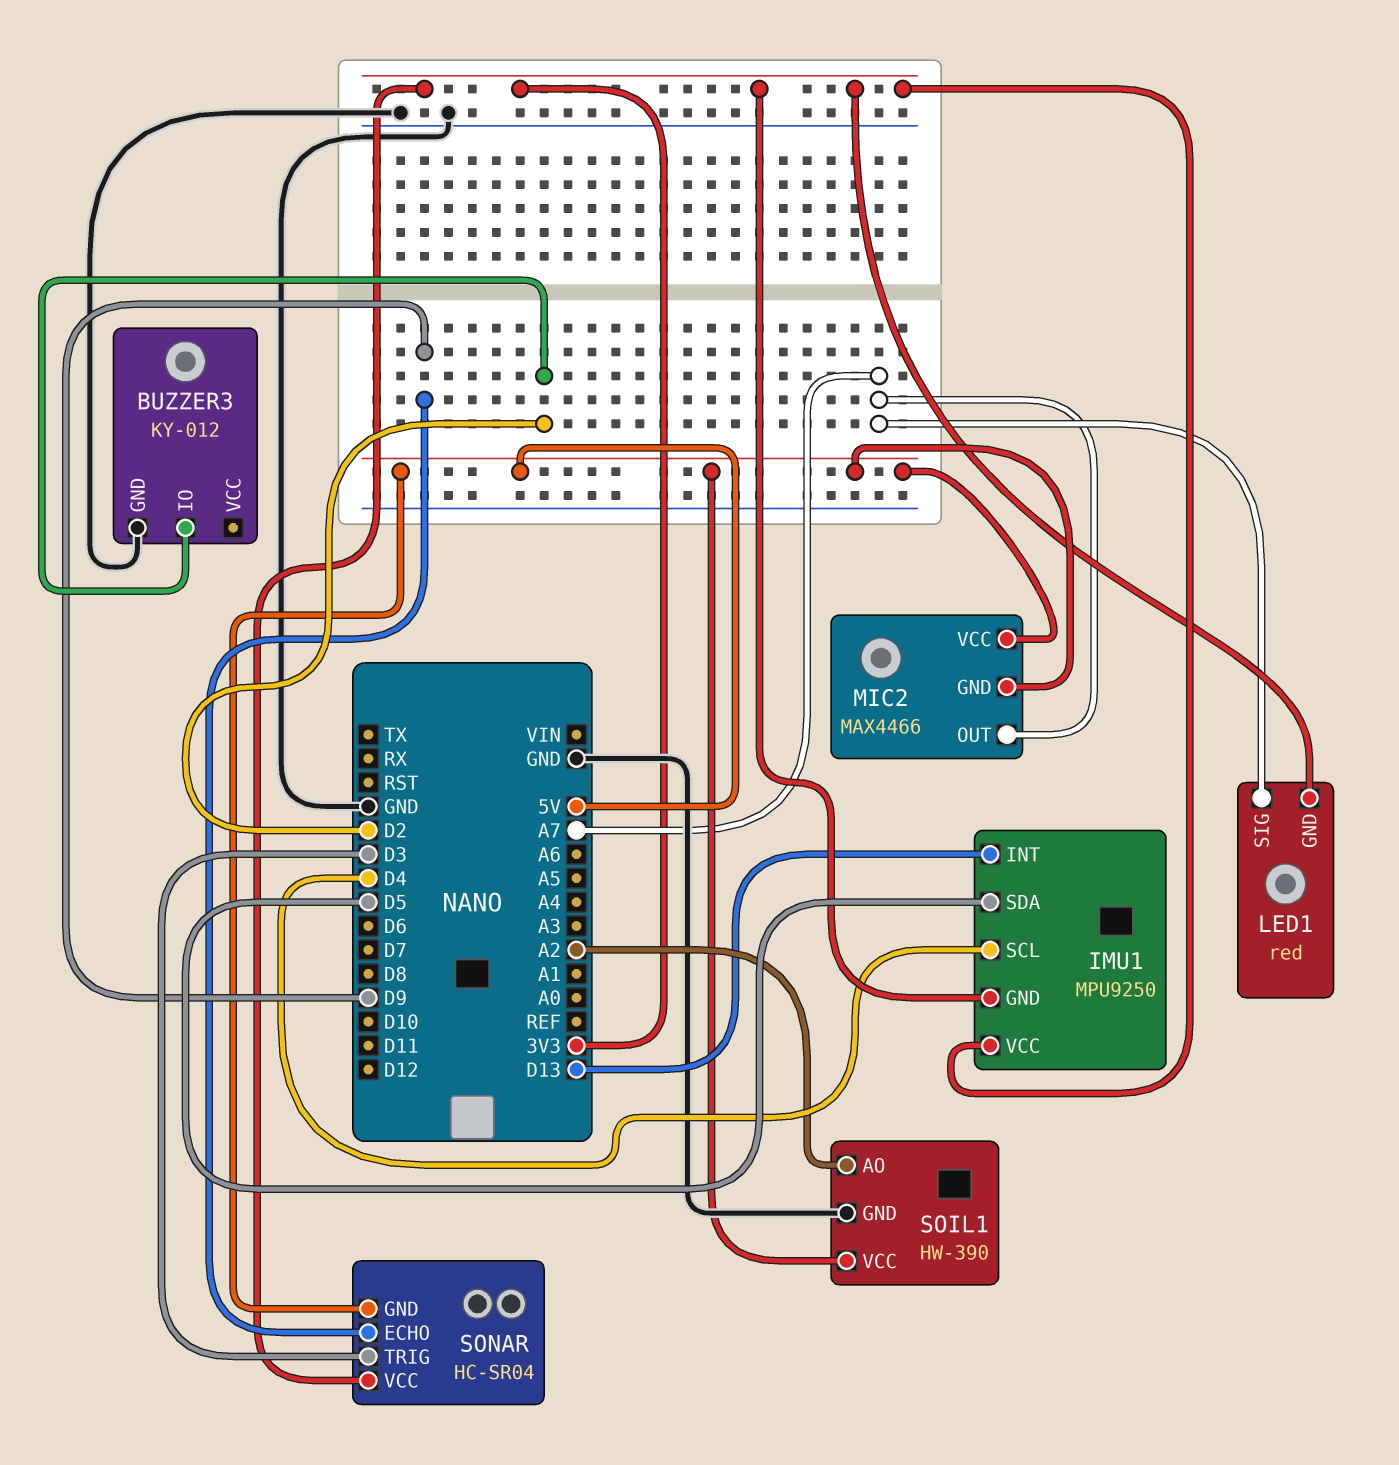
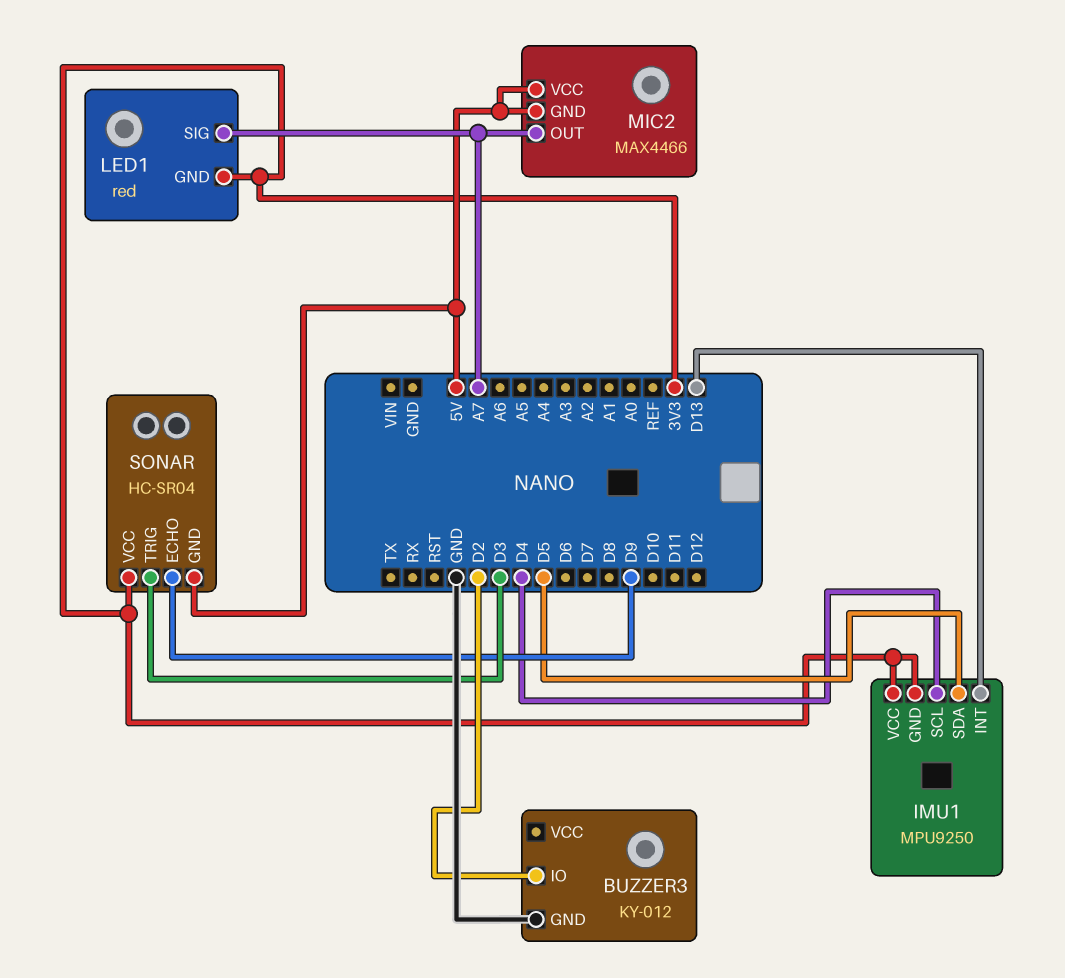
SOIL1: HW-390 -> none
SOIL1 pin AO: A2 -> none
SOIL1 pin GND: GND -> none
SOIL1 pin VCC: 5V -> none

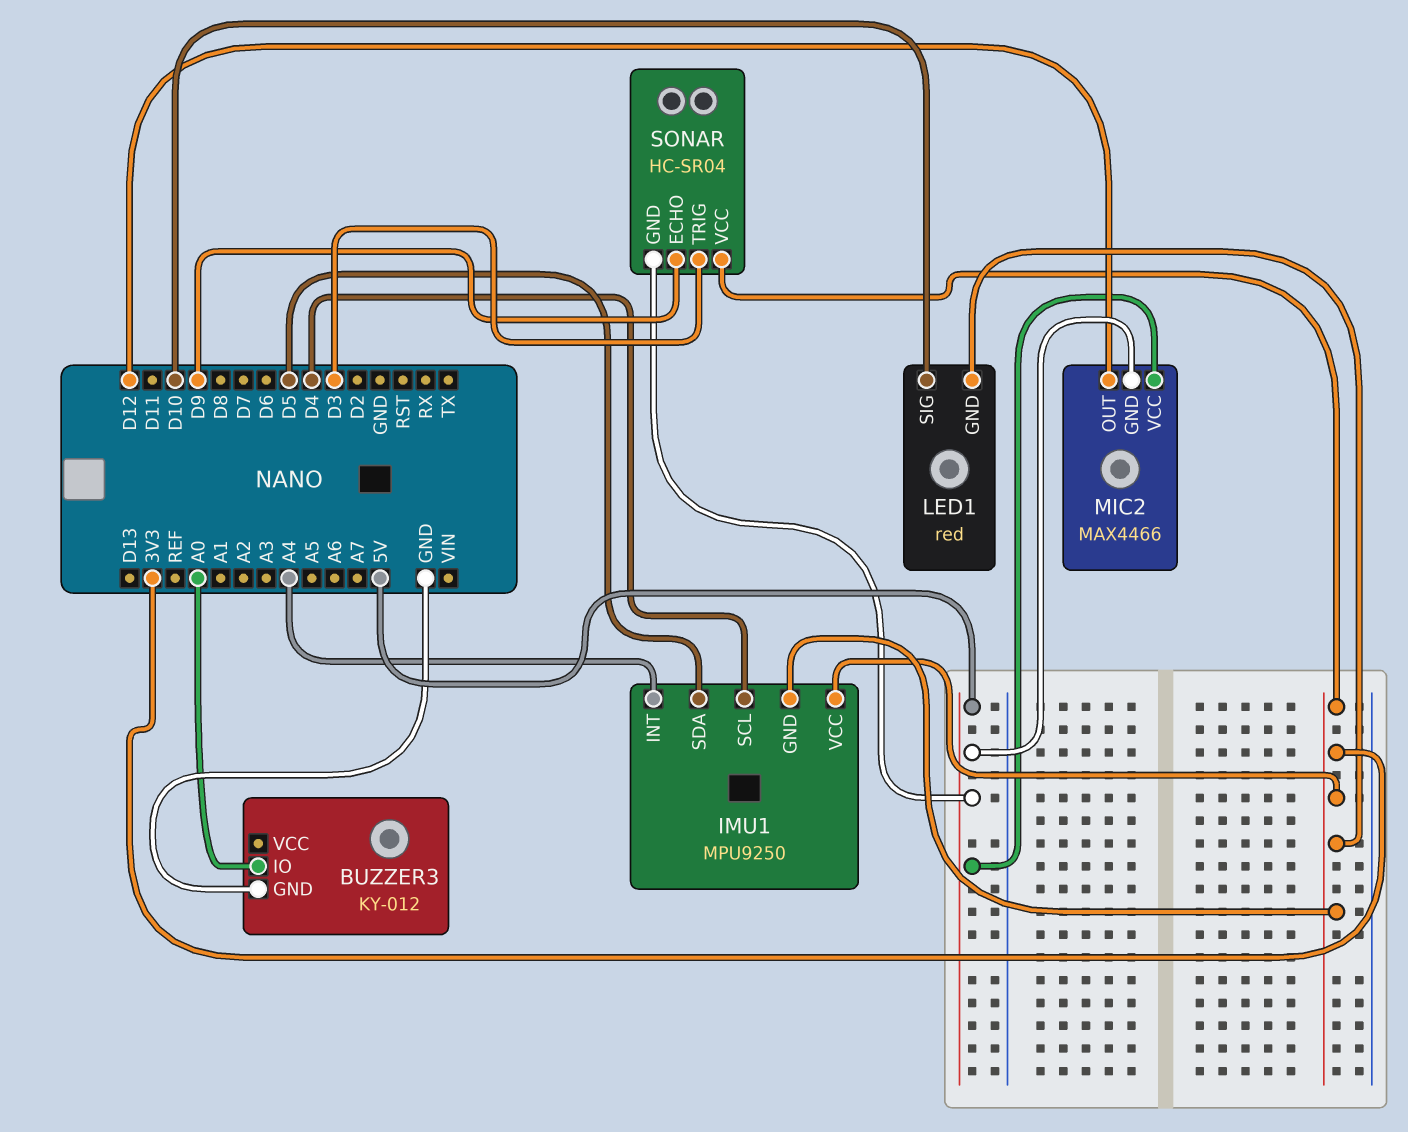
BUZZER3 pin IO: D2 -> A0
IMU1 pin INT: D13 -> A4
LED1 pin SIG: A7 -> D10
MIC2 pin OUT: A7 -> D12

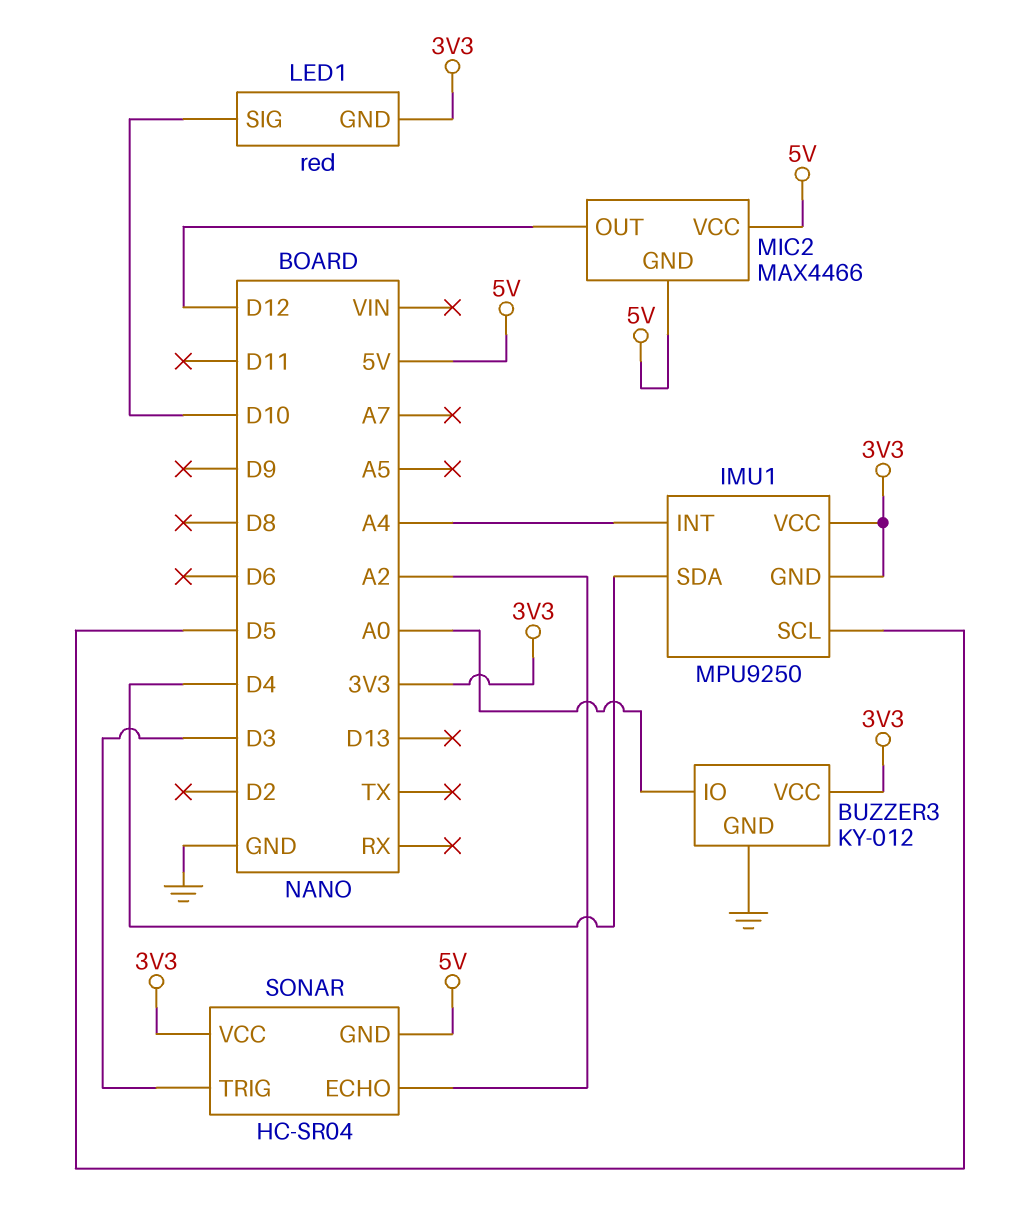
BUZZER3 pin VCC: none -> 3V3
IMU1 pin SCL: D4 -> D5
IMU1 pin SDA: D5 -> D4
SONAR pin ECHO: D9 -> A2

